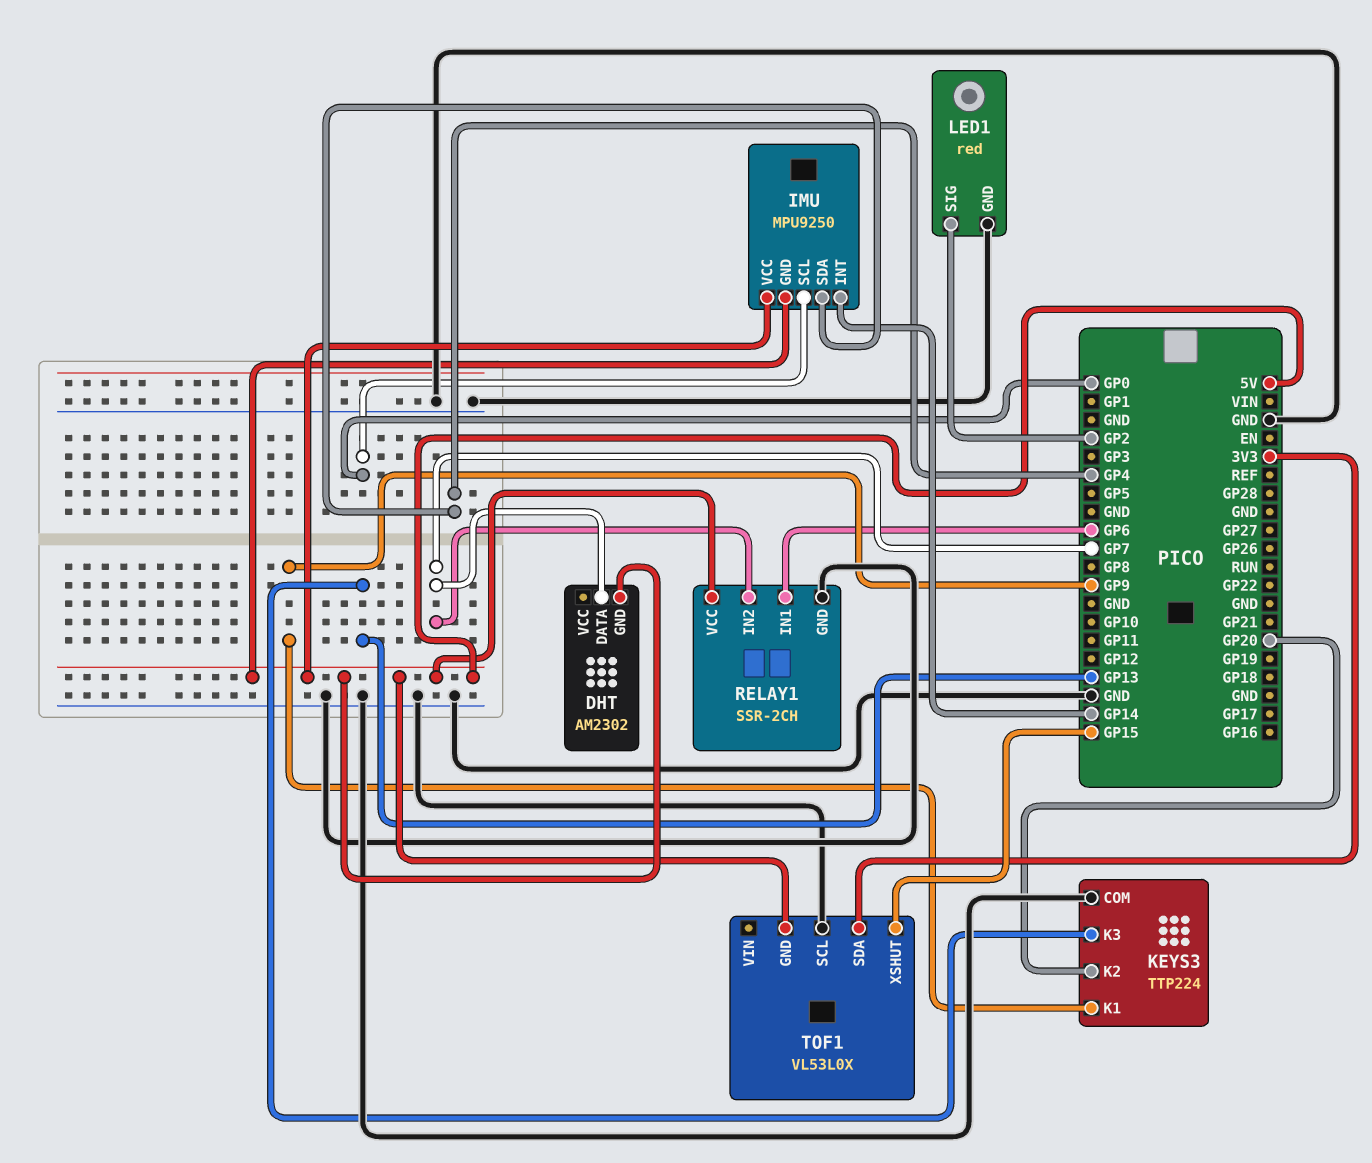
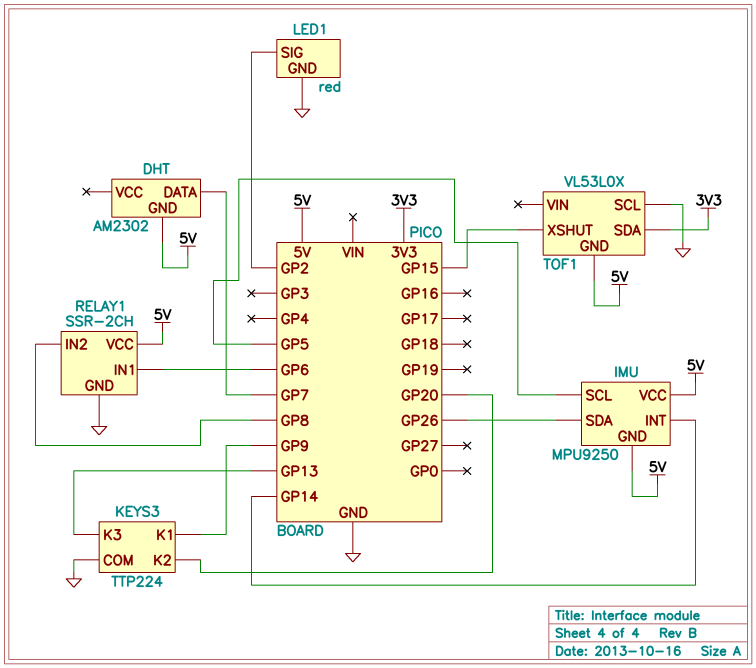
IMU pin SCL: GP0 -> GP5
IMU pin SDA: GP4 -> GP26
RELAY1 pin IN2: GP7 -> GP8

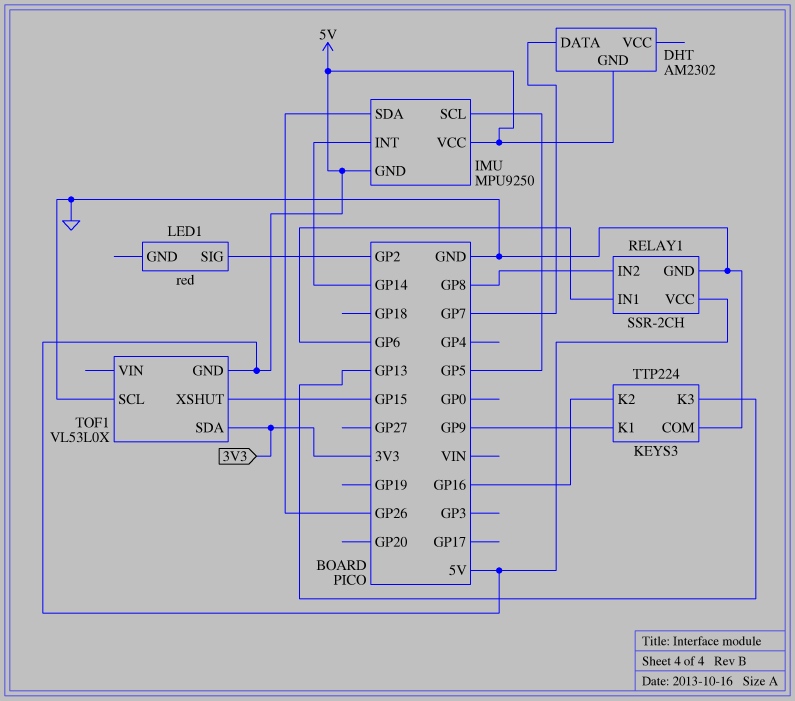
KEYS3 pin K2: GP20 -> GP16
LED1 pin GND: GND -> none

